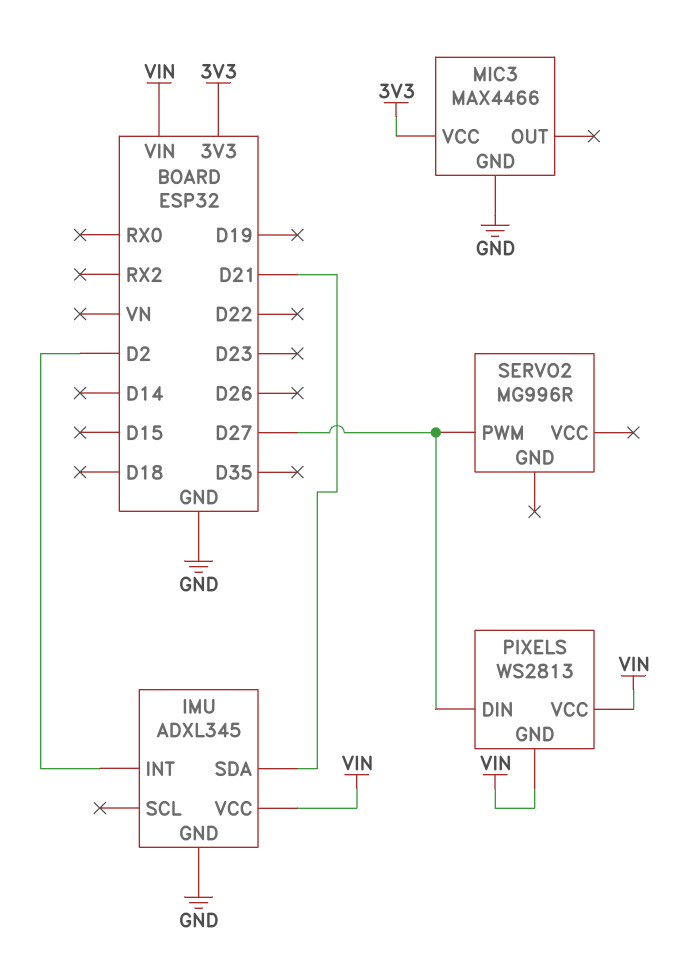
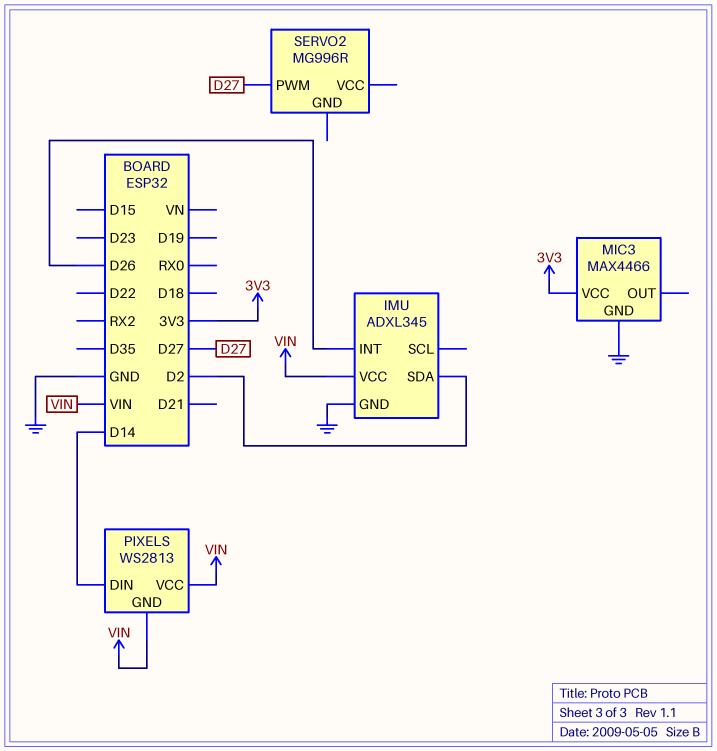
IMU pin INT: D2 -> D26
IMU pin SDA: D21 -> D2
PIXELS pin DIN: D27 -> D14

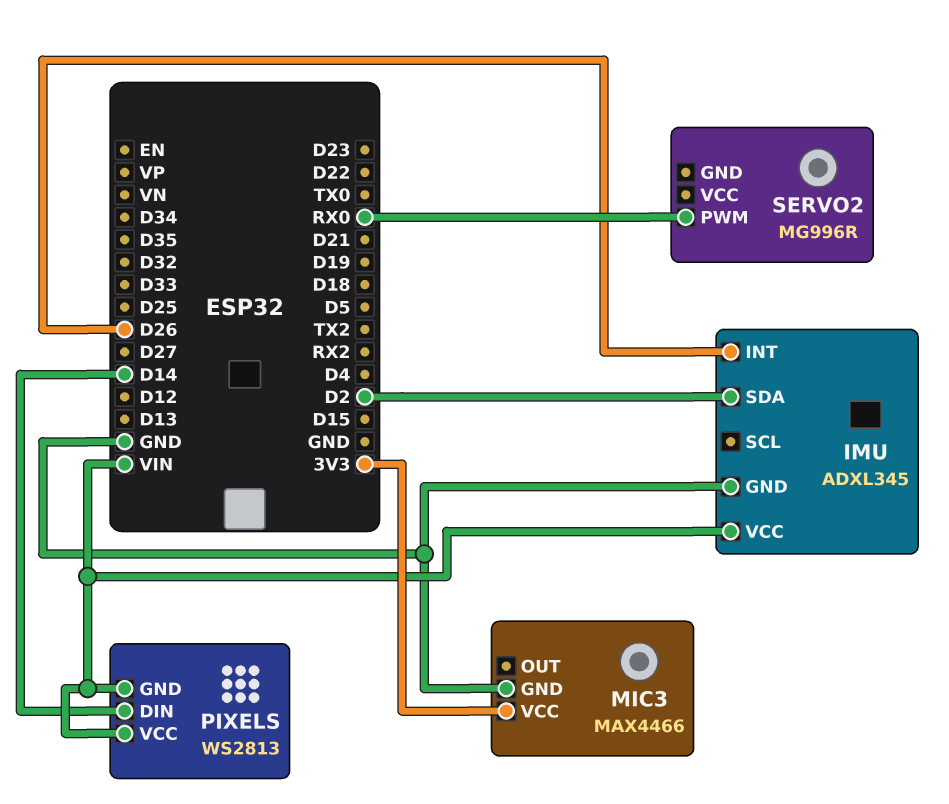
SERVO2 pin PWM: D27 -> RX0

